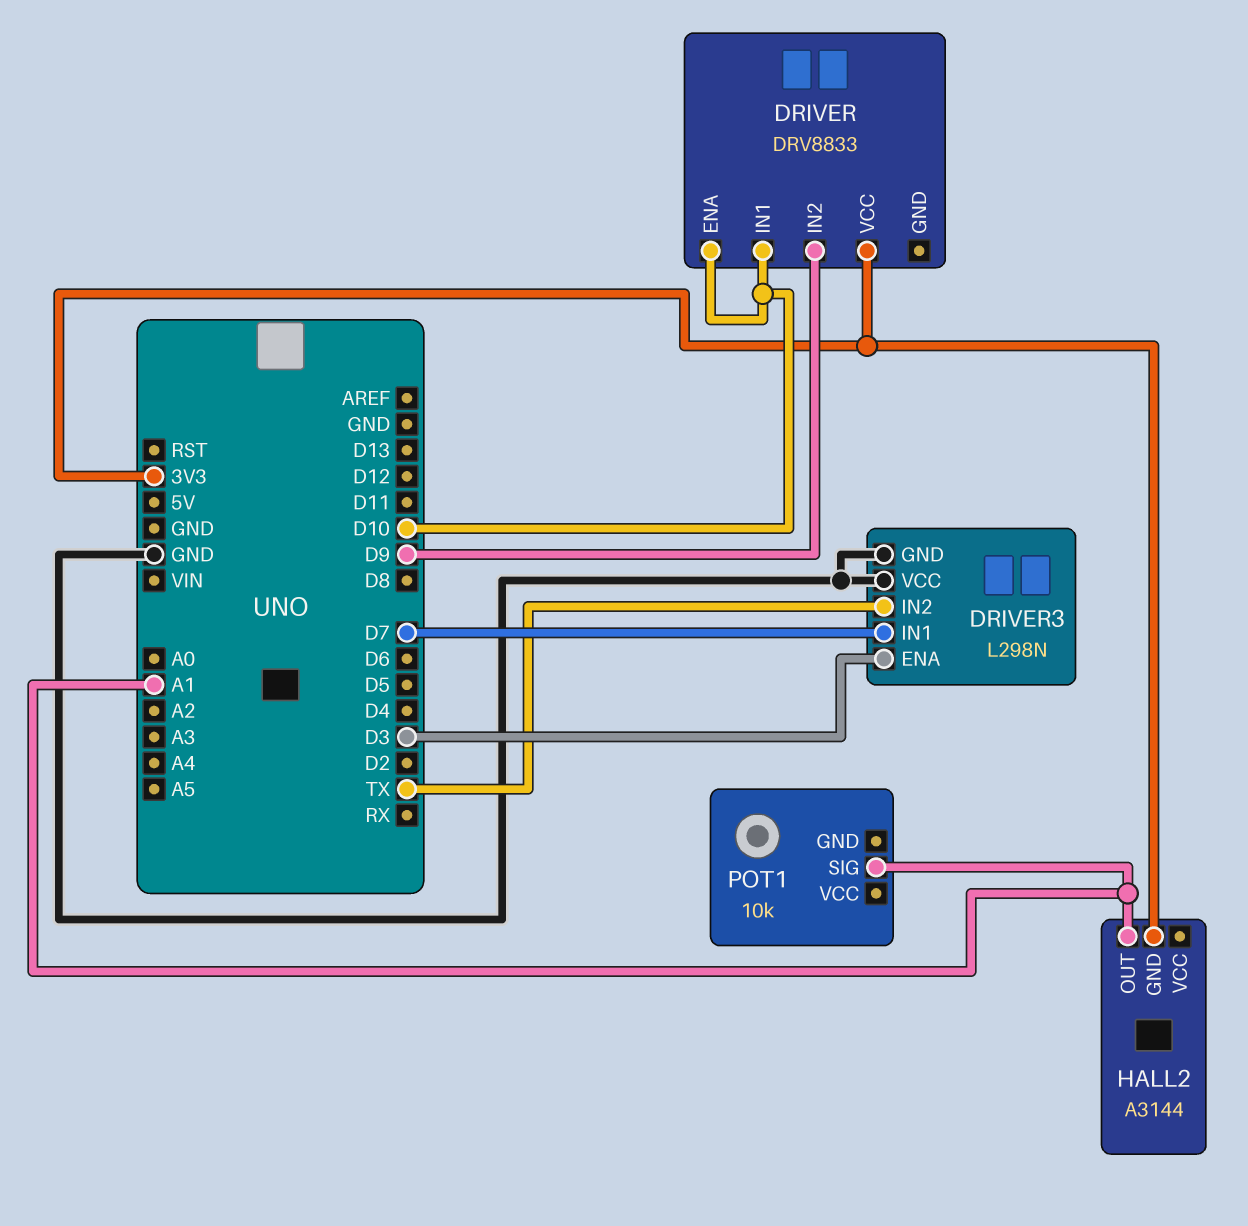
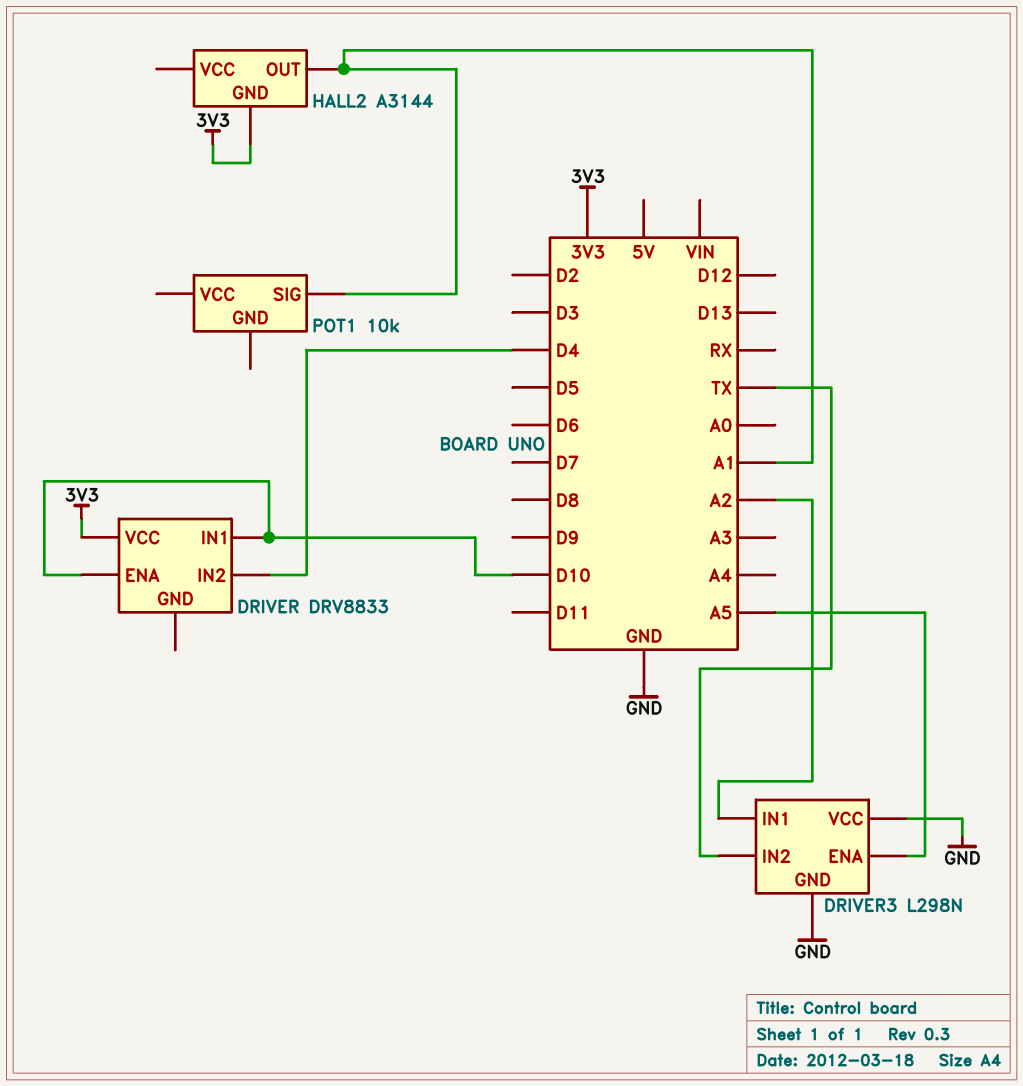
DRIVER pin IN2: D9 -> D4
DRIVER3 pin ENA: D3 -> A5
DRIVER3 pin IN1: D7 -> A2

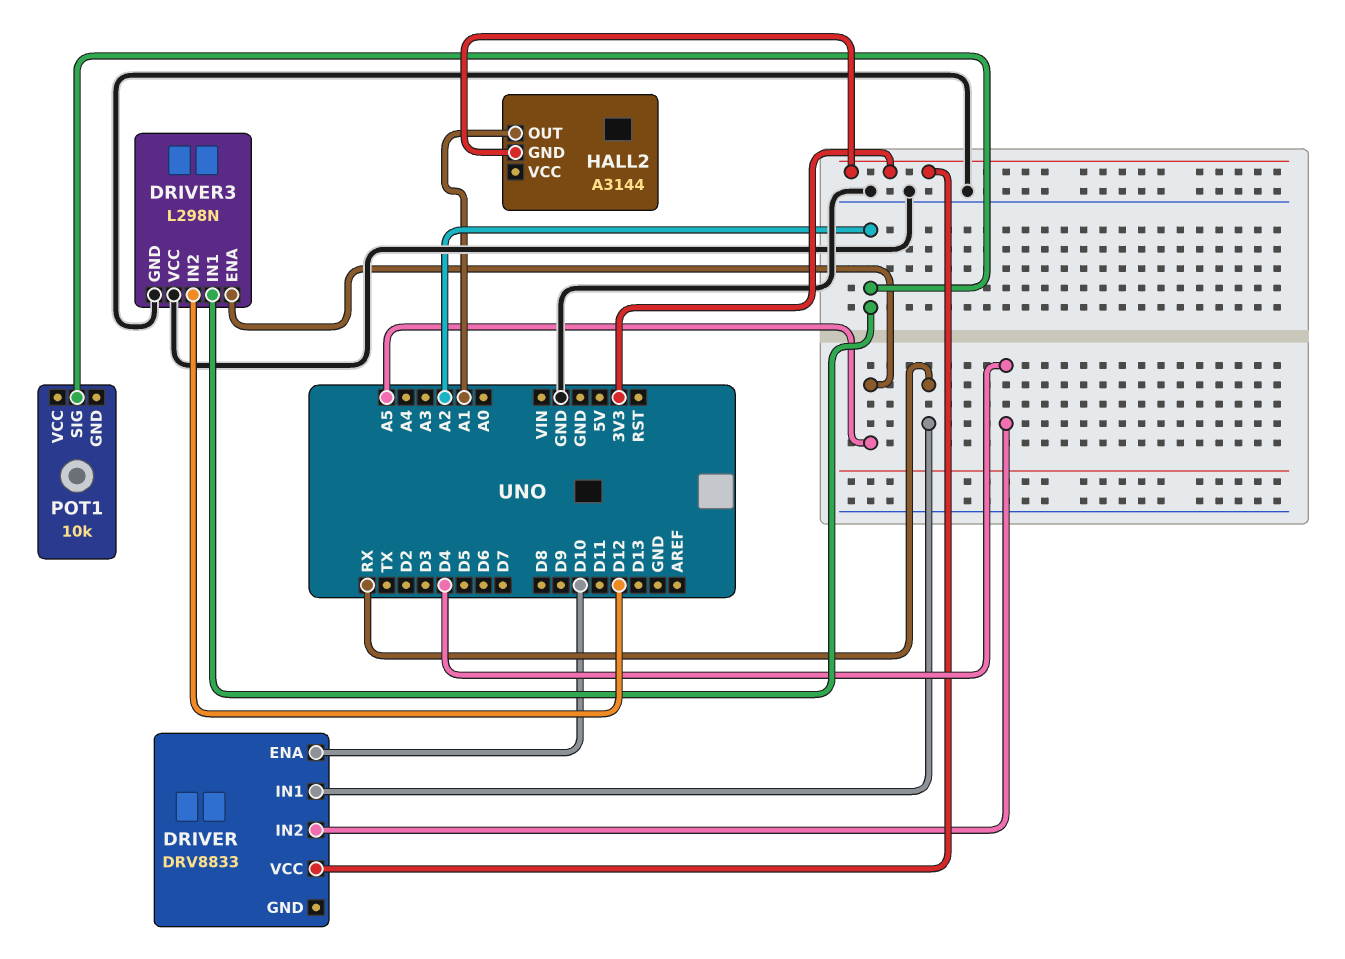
DRIVER pin IN1: D10 -> RX
DRIVER3 pin IN2: TX -> D12
POT1 pin SIG: A1 -> A2

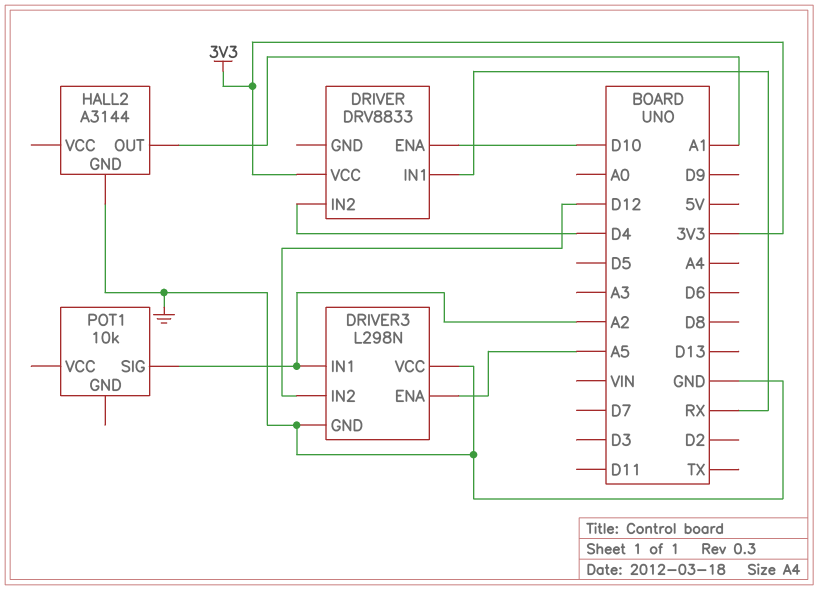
HALL2 pin GND: 3V3 -> GND

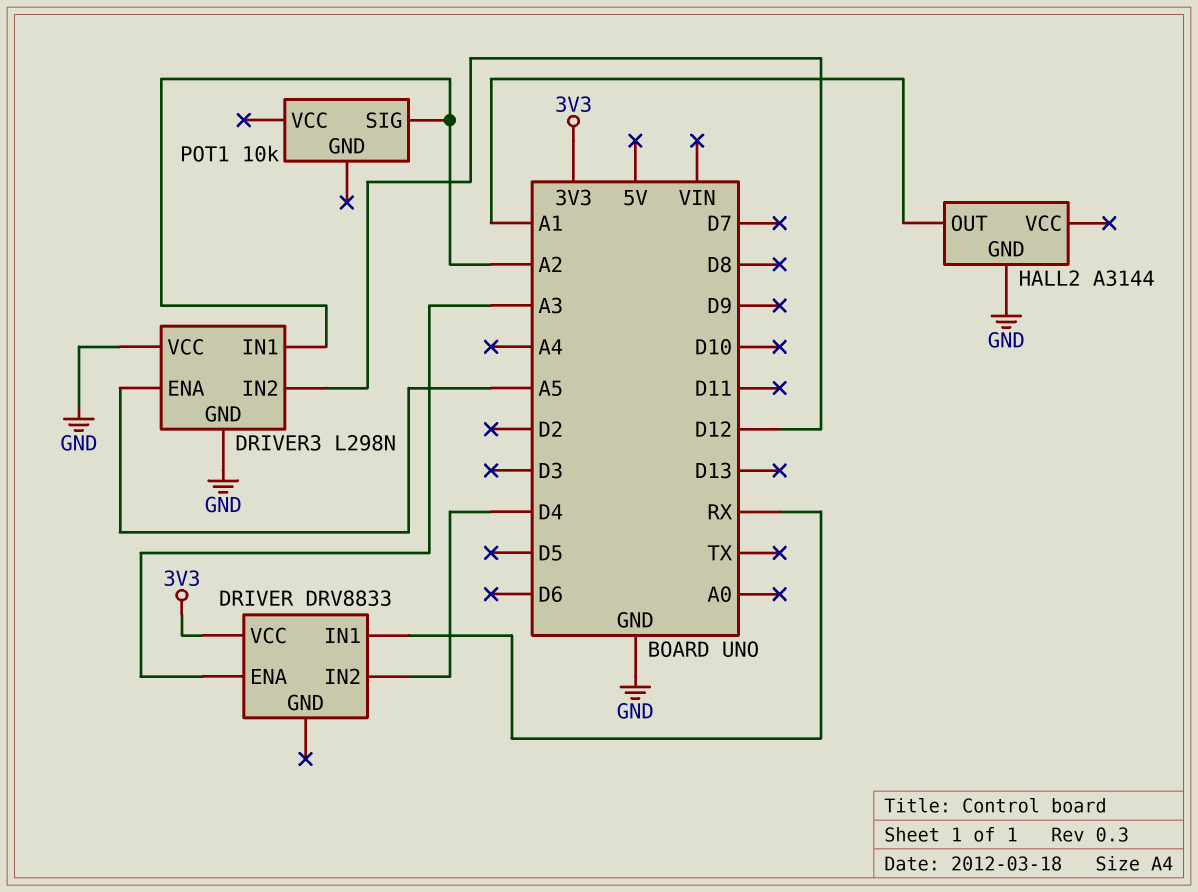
DRIVER pin ENA: D10 -> A3

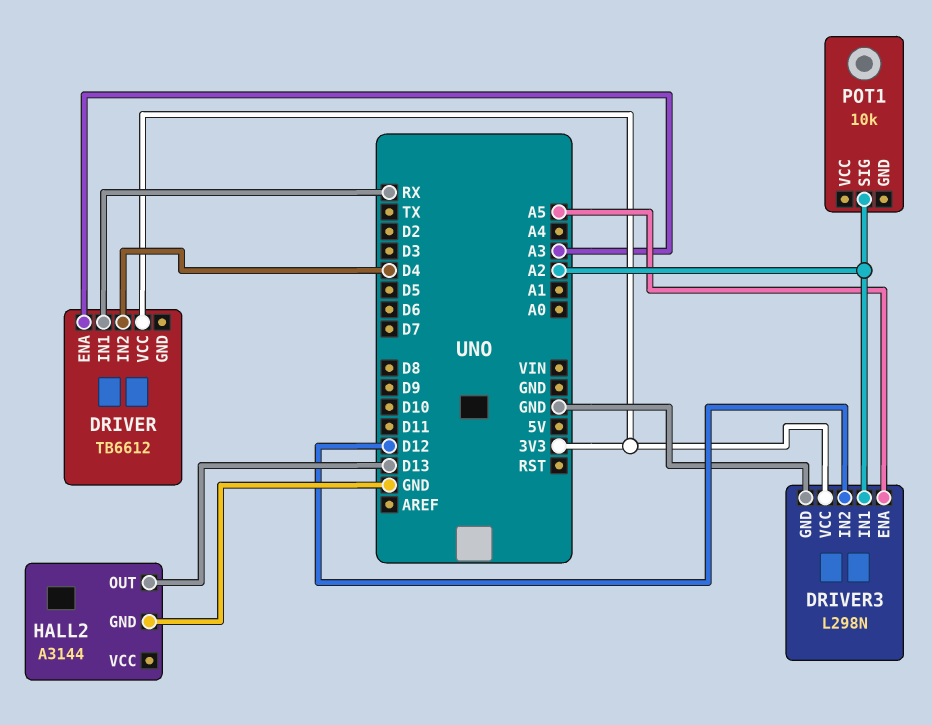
DRIVER: DRV8833 -> TB6612
DRIVER3 pin VCC: GND -> 3V3
HALL2 pin OUT: A1 -> D13

